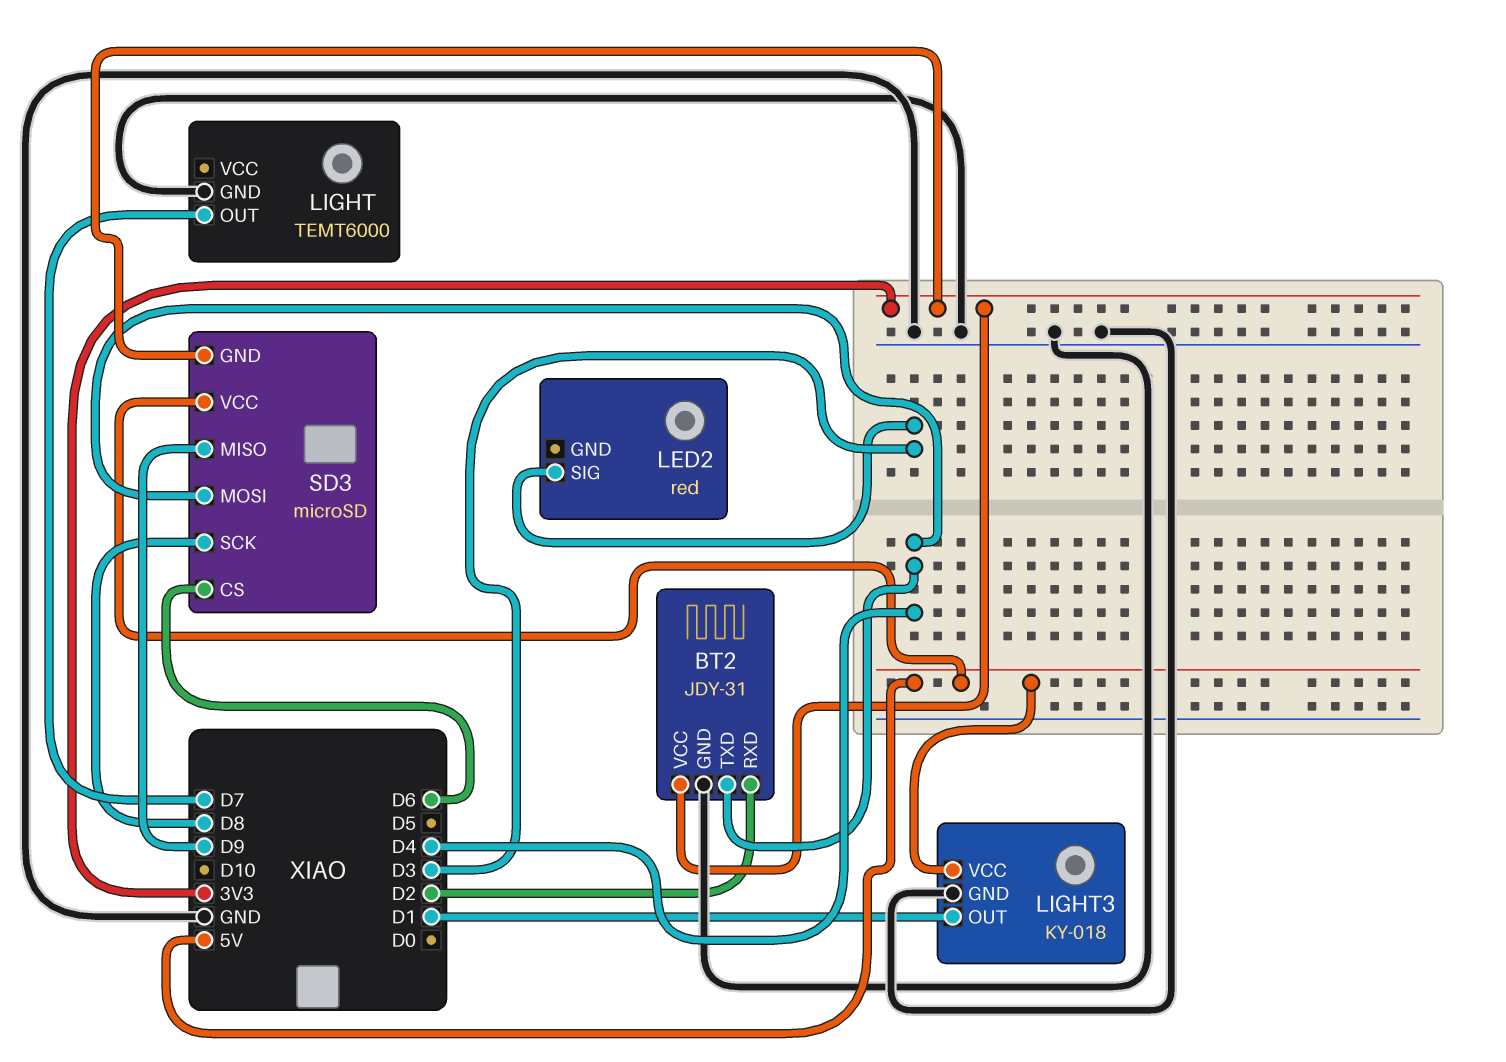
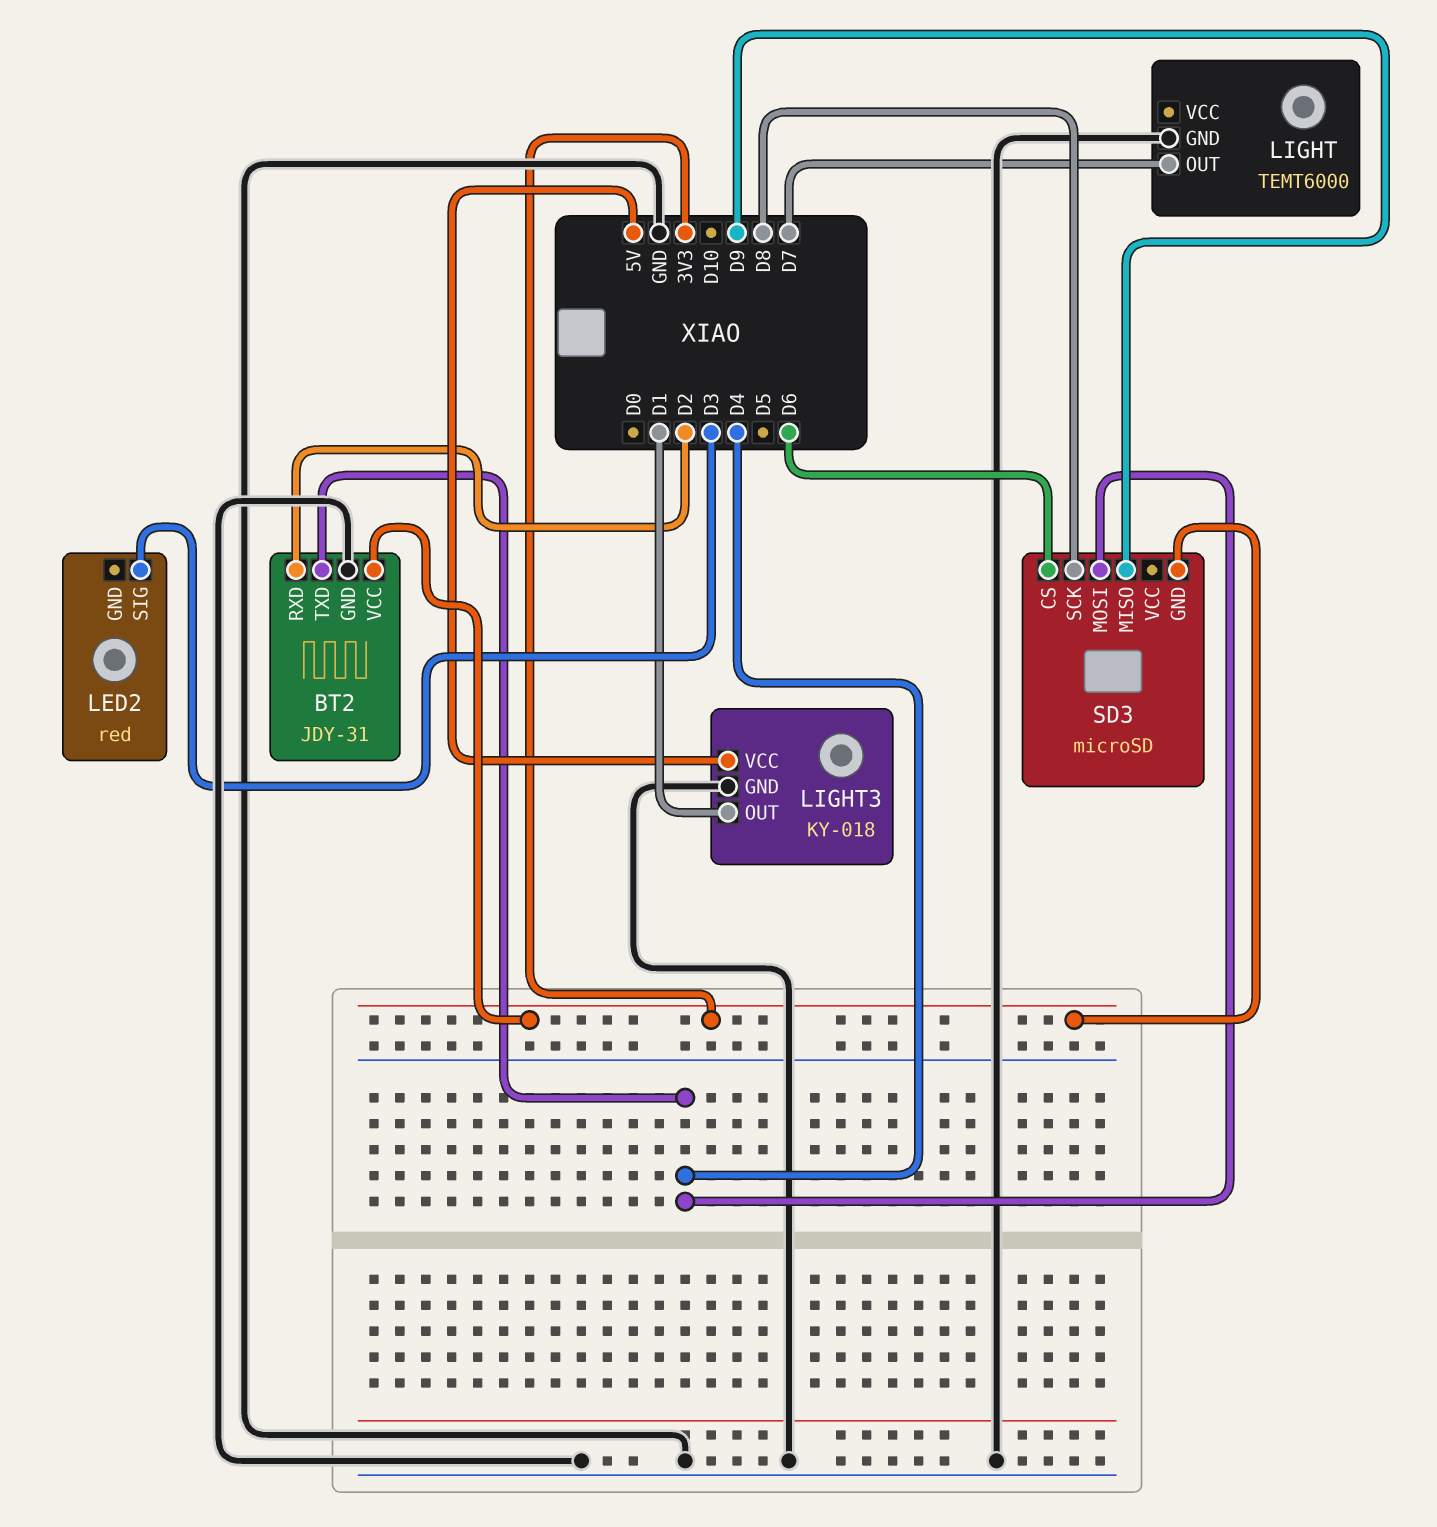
SD3 pin VCC: 5V -> none

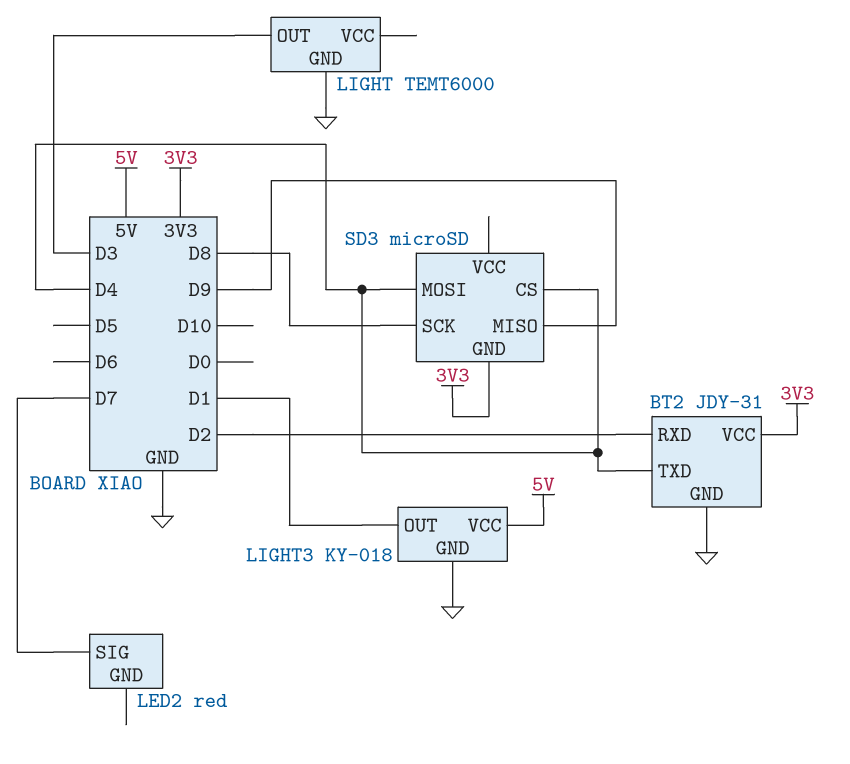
LED2 pin SIG: D3 -> D7
LIGHT pin OUT: D7 -> D3
SD3 pin CS: D6 -> D4

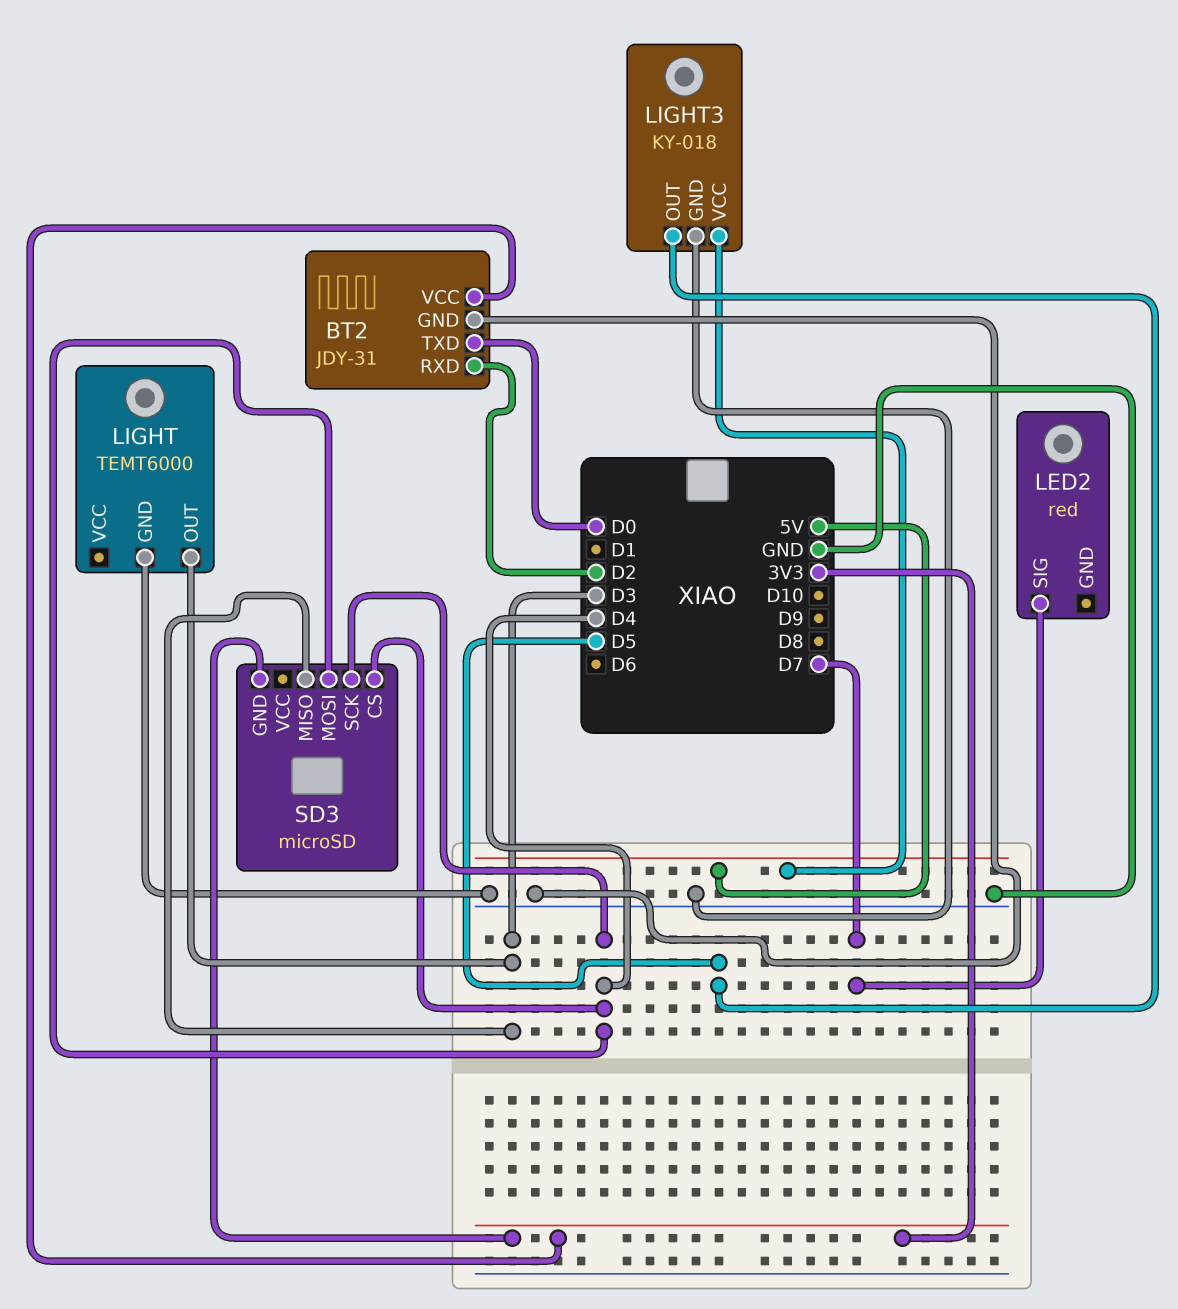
BT2 pin TXD: D4 -> D0
LIGHT3 pin OUT: D1 -> D5
SD3 pin MISO: D9 -> D3
SD3 pin SCK: D8 -> D4

